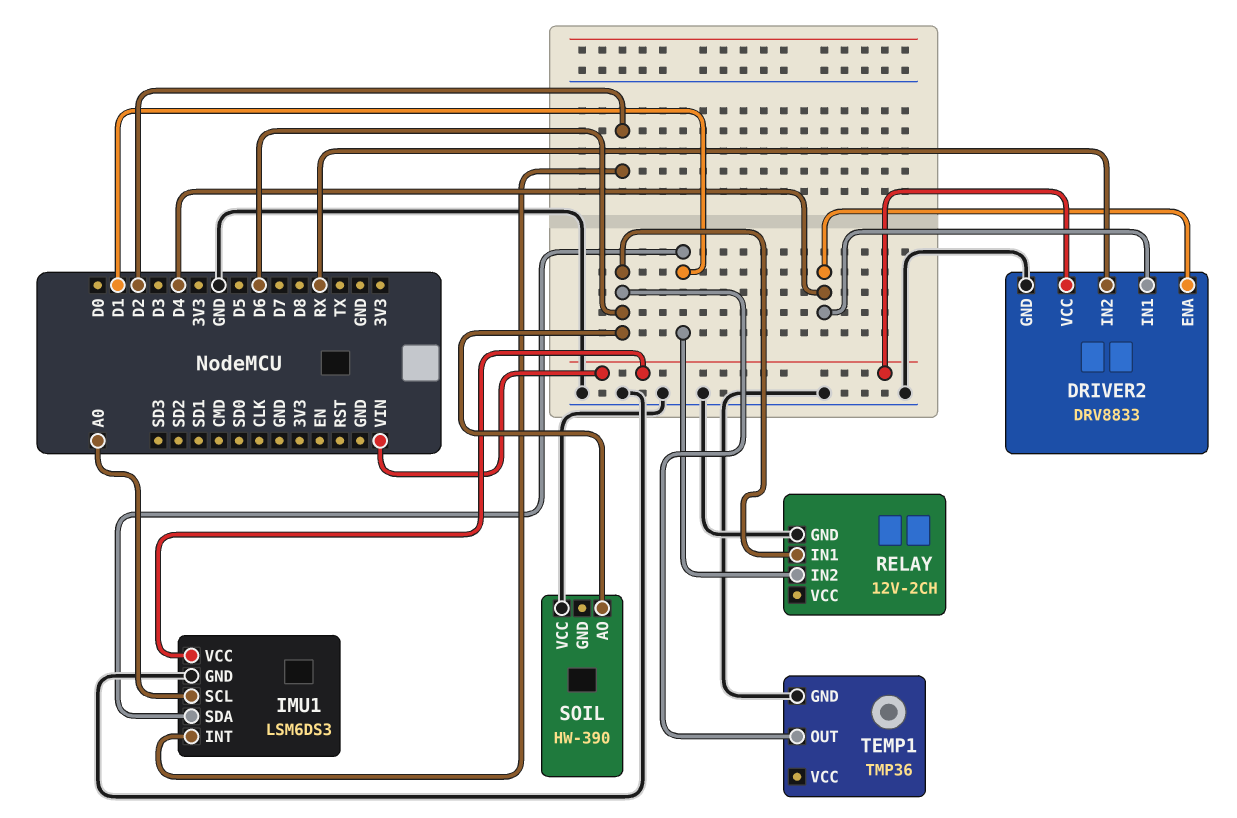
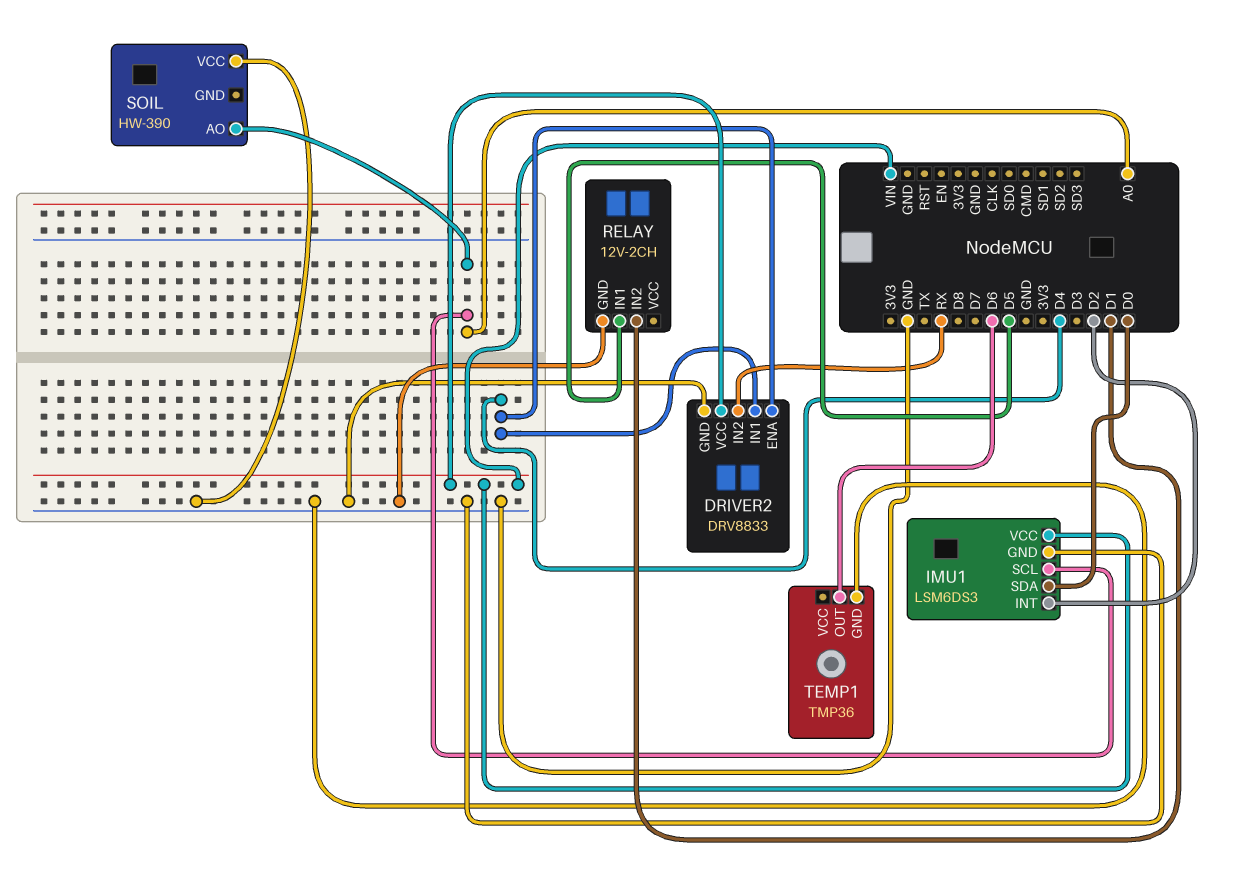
IMU1 pin SDA: D1 -> D0
RELAY pin IN1: D6 -> D5
SOIL pin AO: D6 -> A0

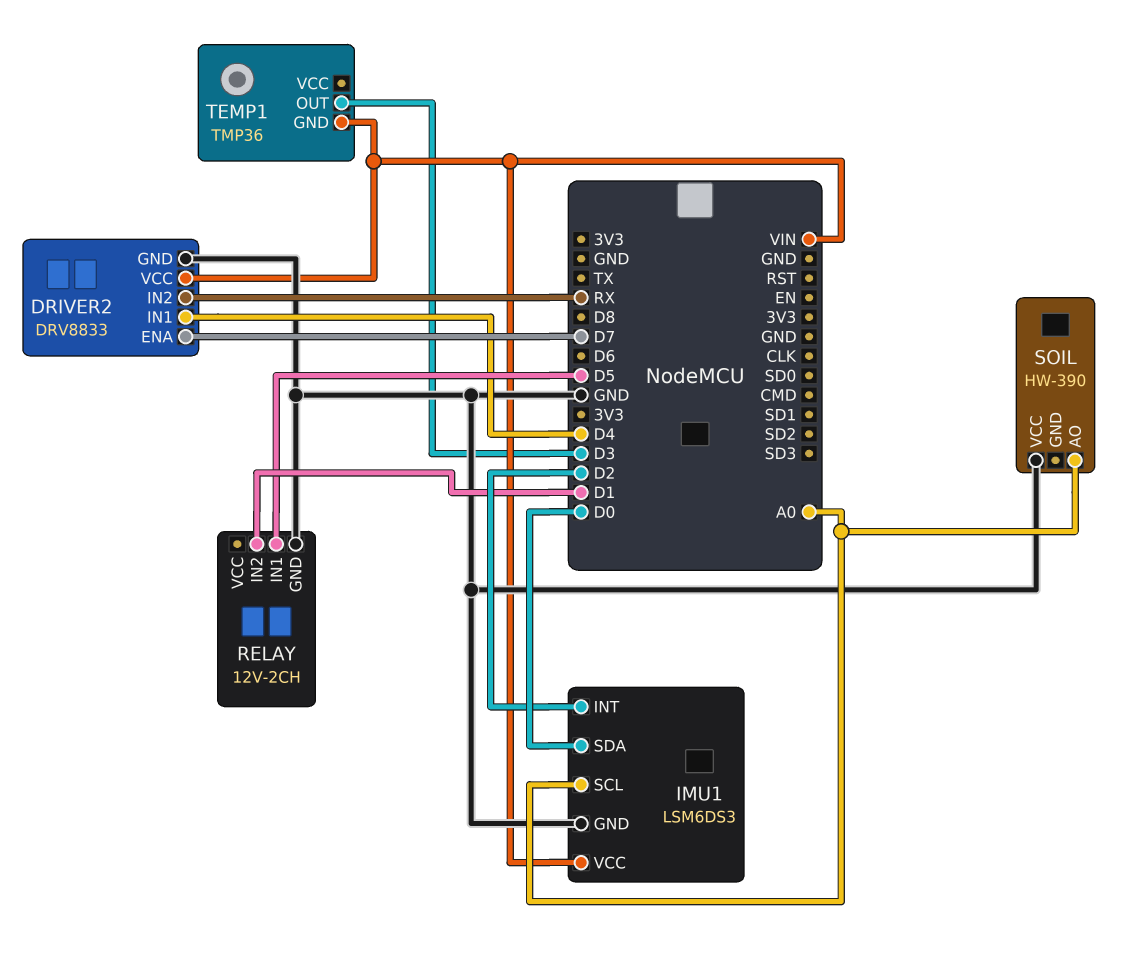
DRIVER2 pin ENA: D4 -> D7
TEMP1 pin GND: GND -> VIN
TEMP1 pin OUT: D6 -> D3

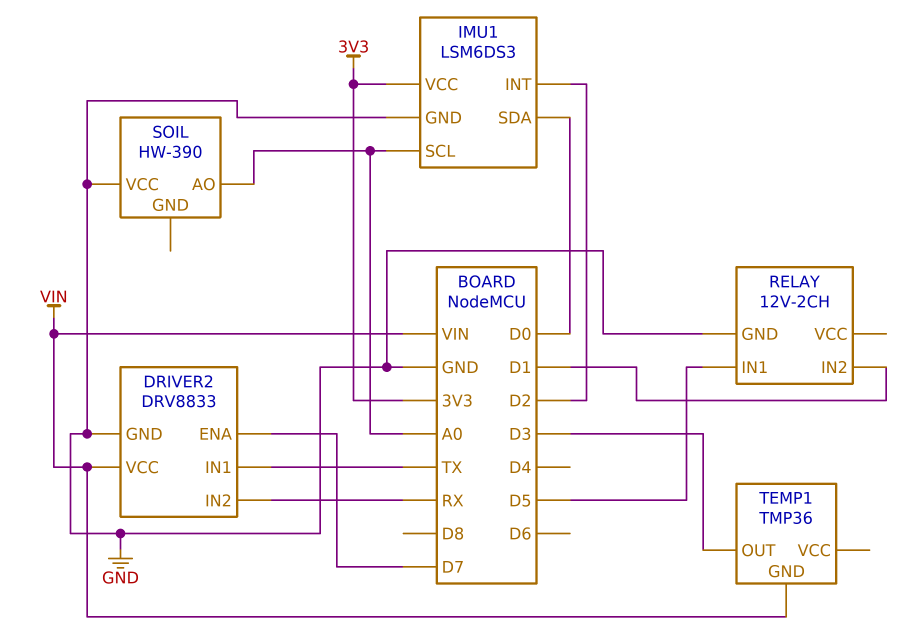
DRIVER2 pin IN1: D4 -> TX
IMU1 pin VCC: VIN -> 3V3

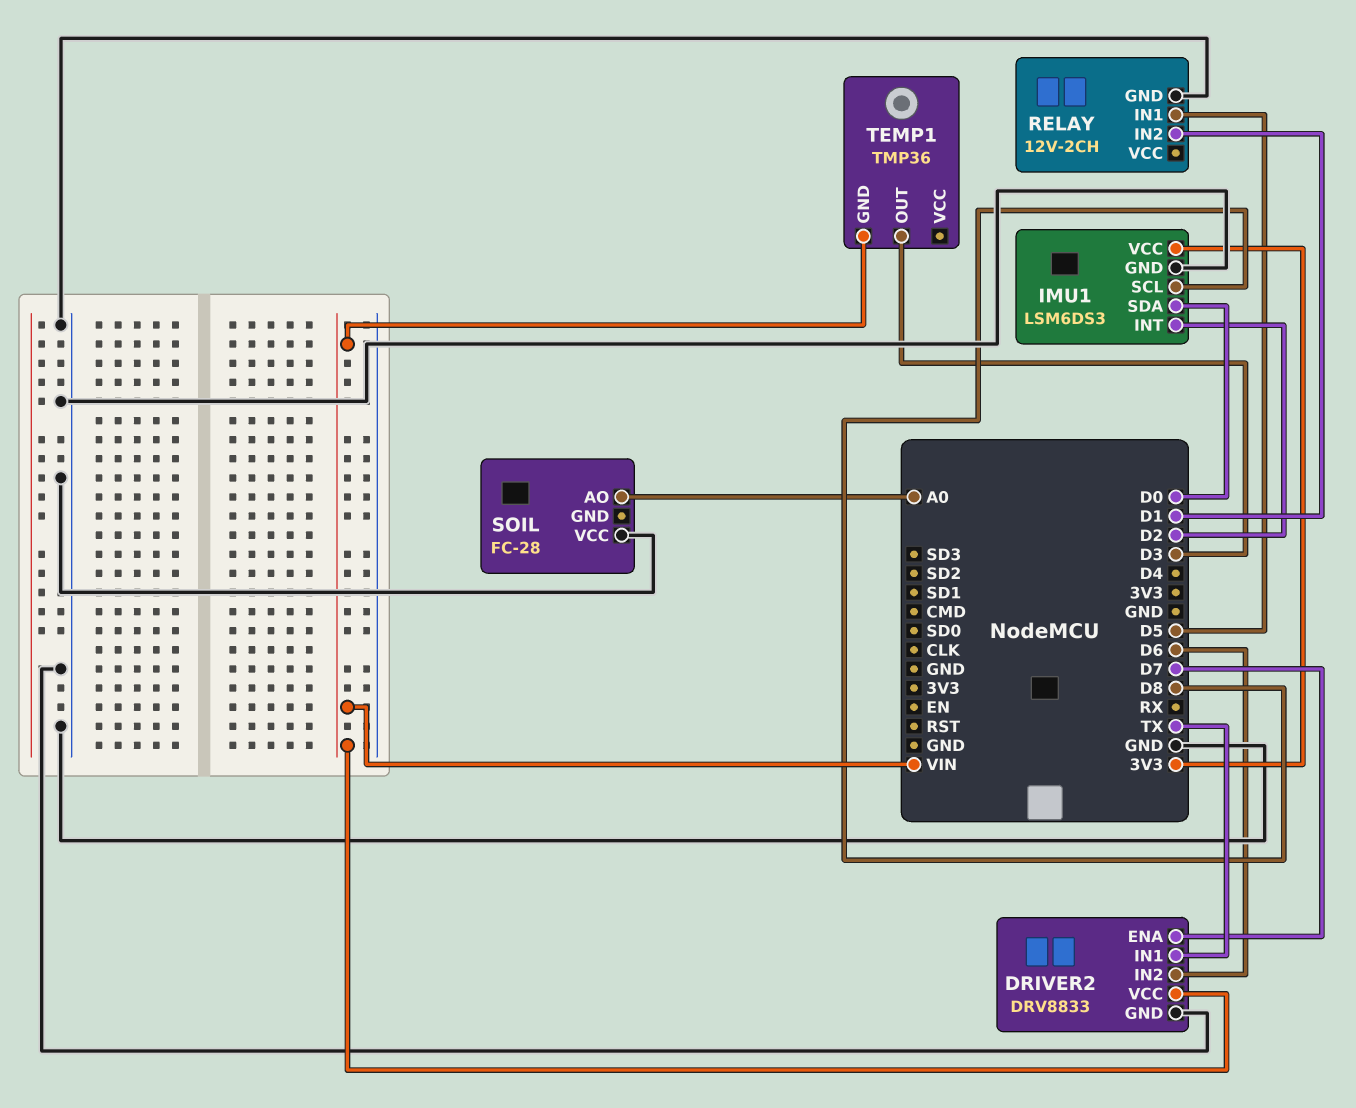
DRIVER2 pin IN2: RX -> D6
IMU1 pin SCL: A0 -> D8
SOIL: HW-390 -> FC-28

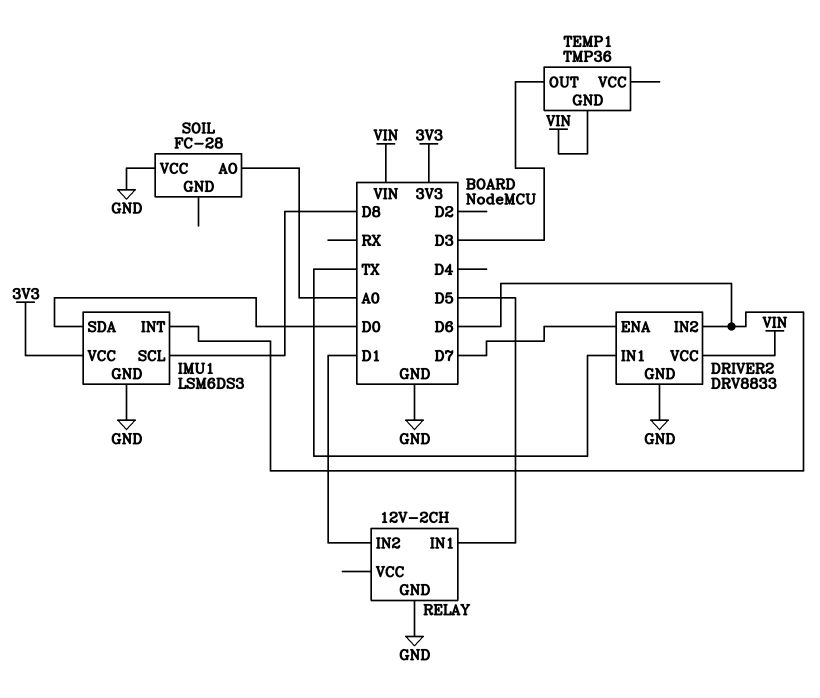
IMU1 pin INT: D2 -> D6

